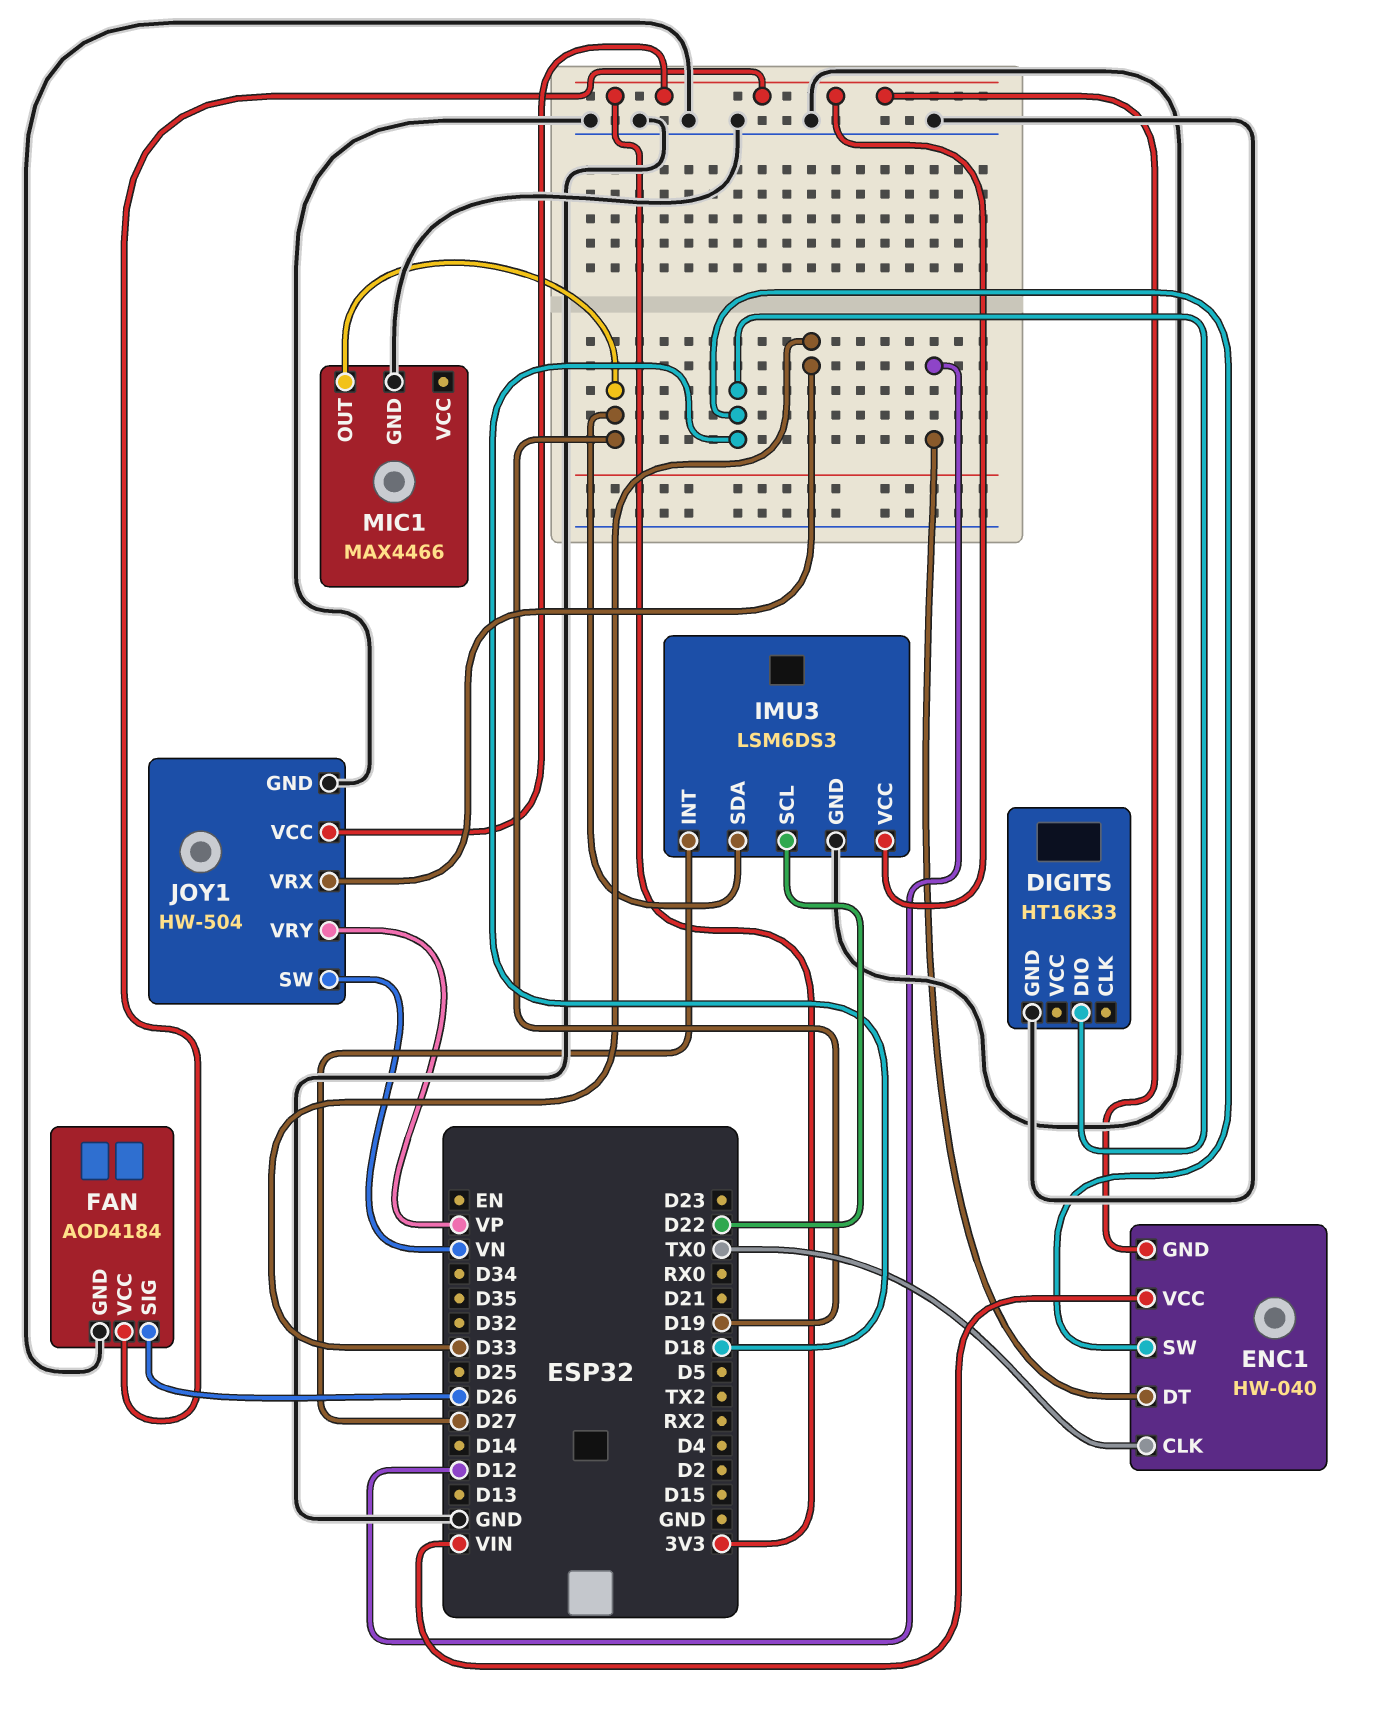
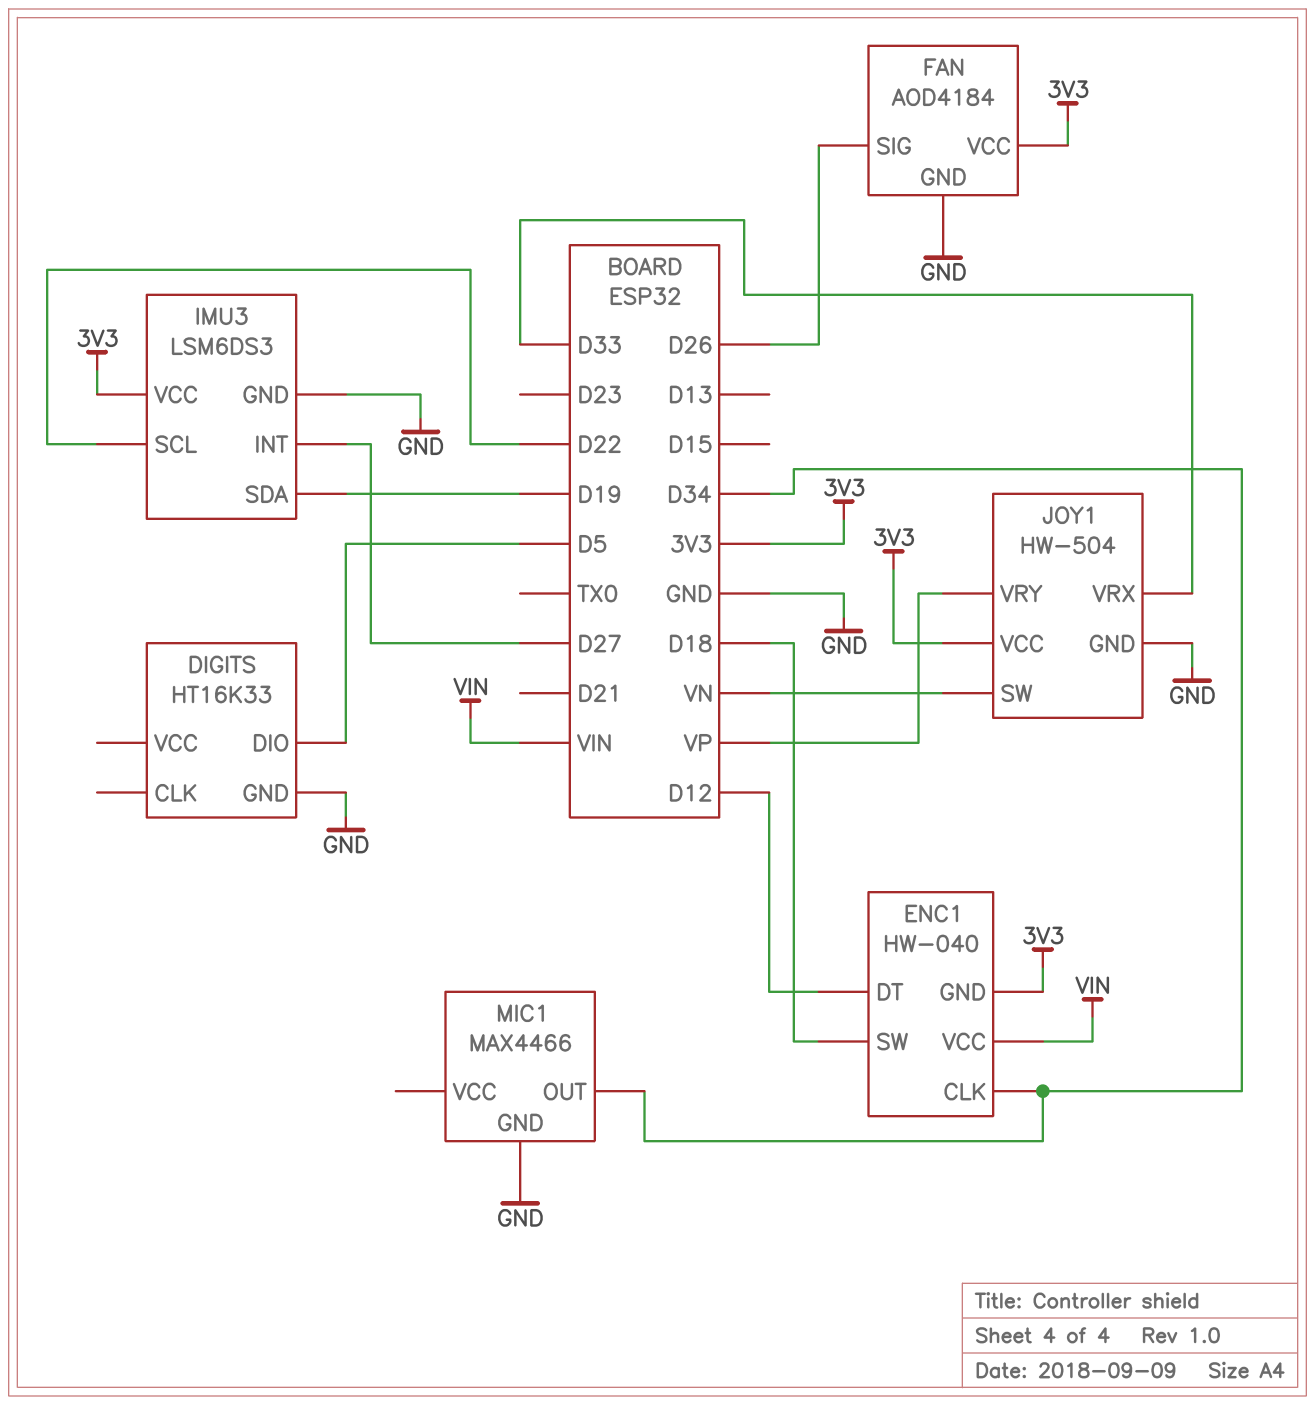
DIGITS pin DIO: D18 -> D5
ENC1 pin CLK: TX0 -> D34
MIC1 pin OUT: D19 -> D34

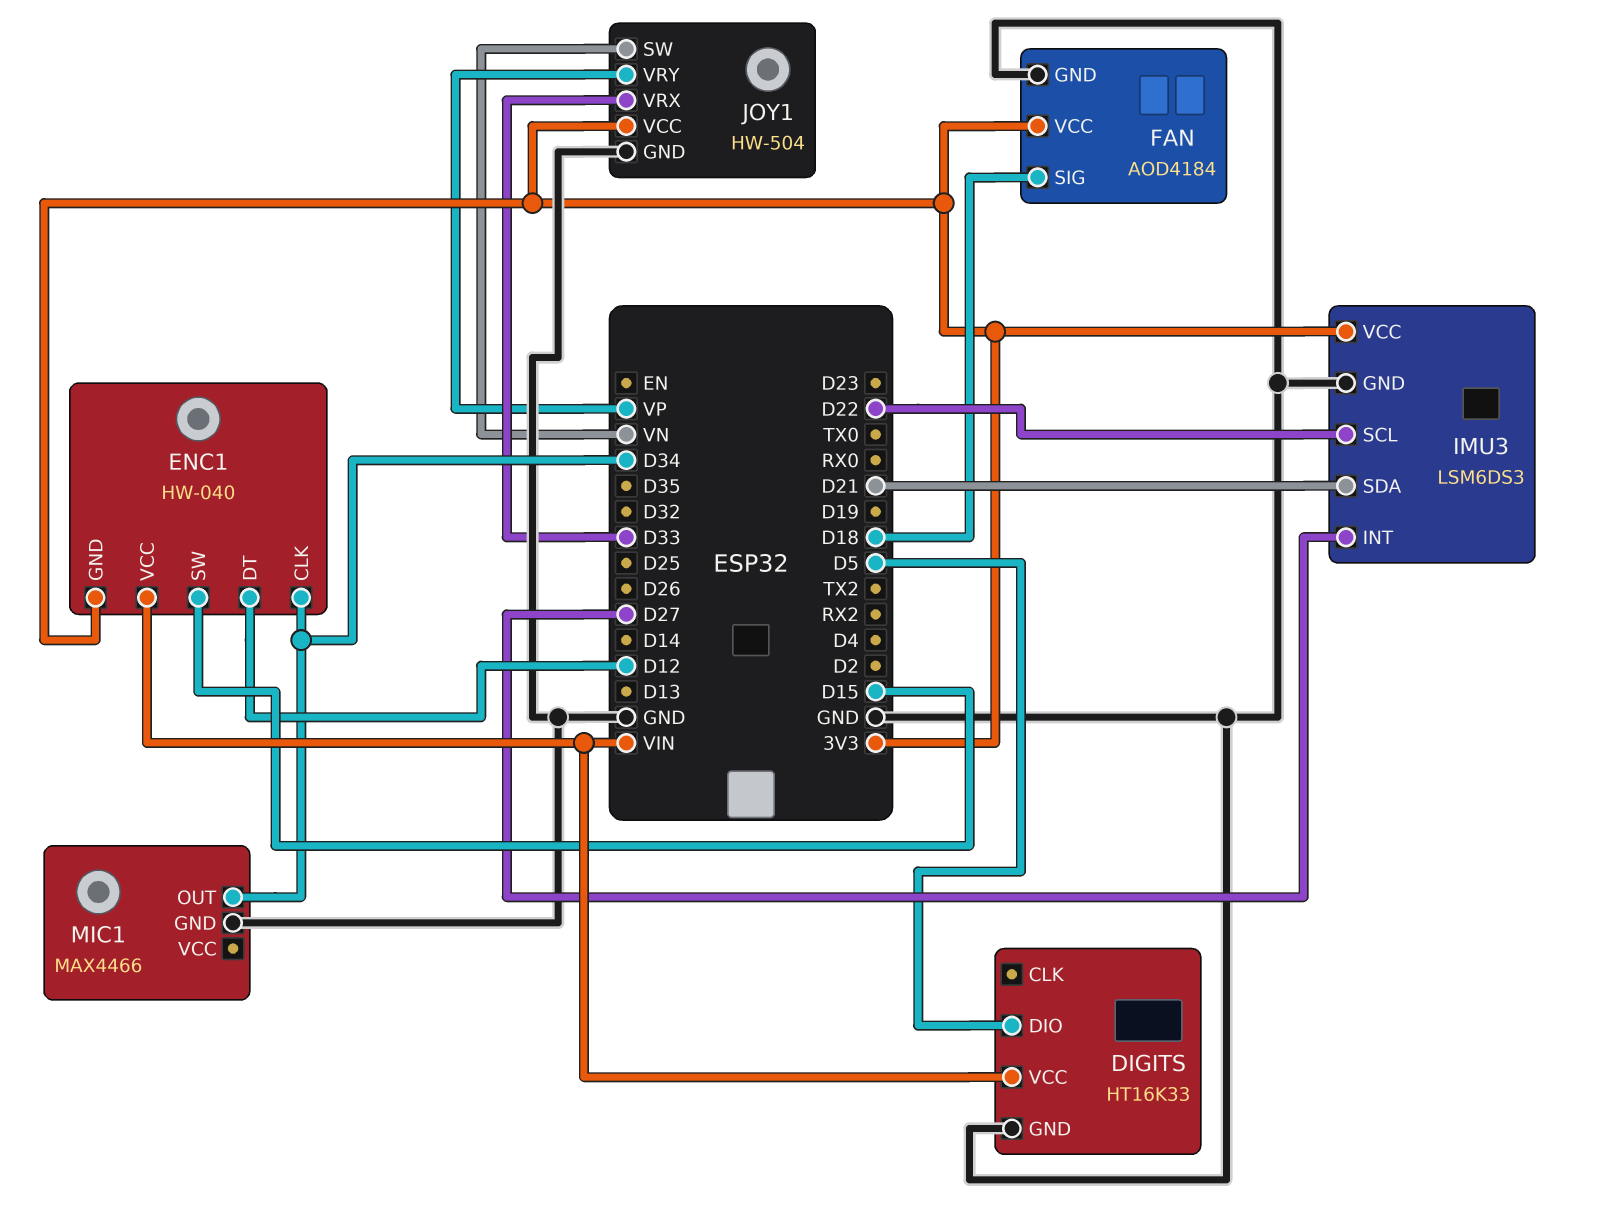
DIGITS pin VCC: none -> VIN
ENC1 pin SW: D18 -> D15
FAN pin SIG: D26 -> D18
IMU3 pin SDA: D19 -> D21

